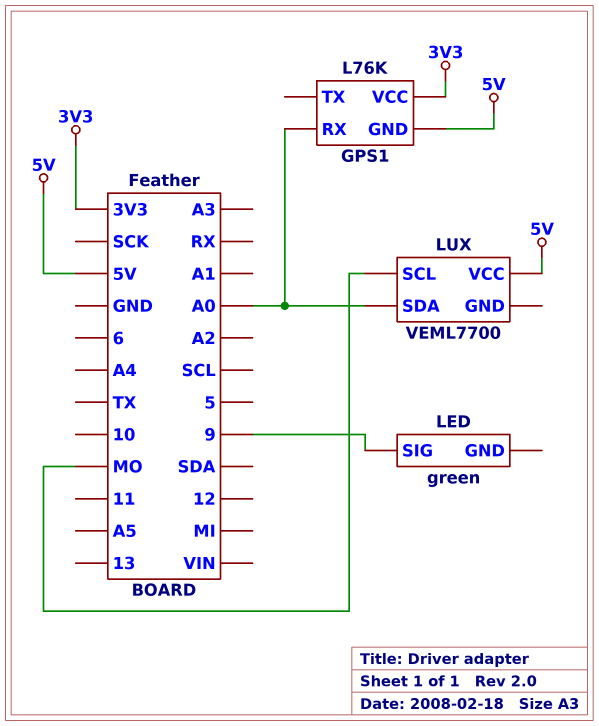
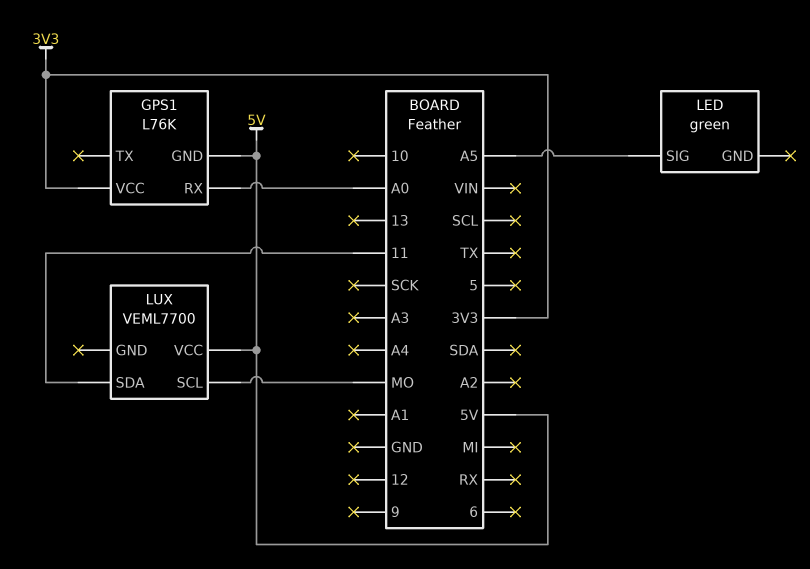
LED pin SIG: 9 -> A5
LUX pin SDA: A0 -> 11

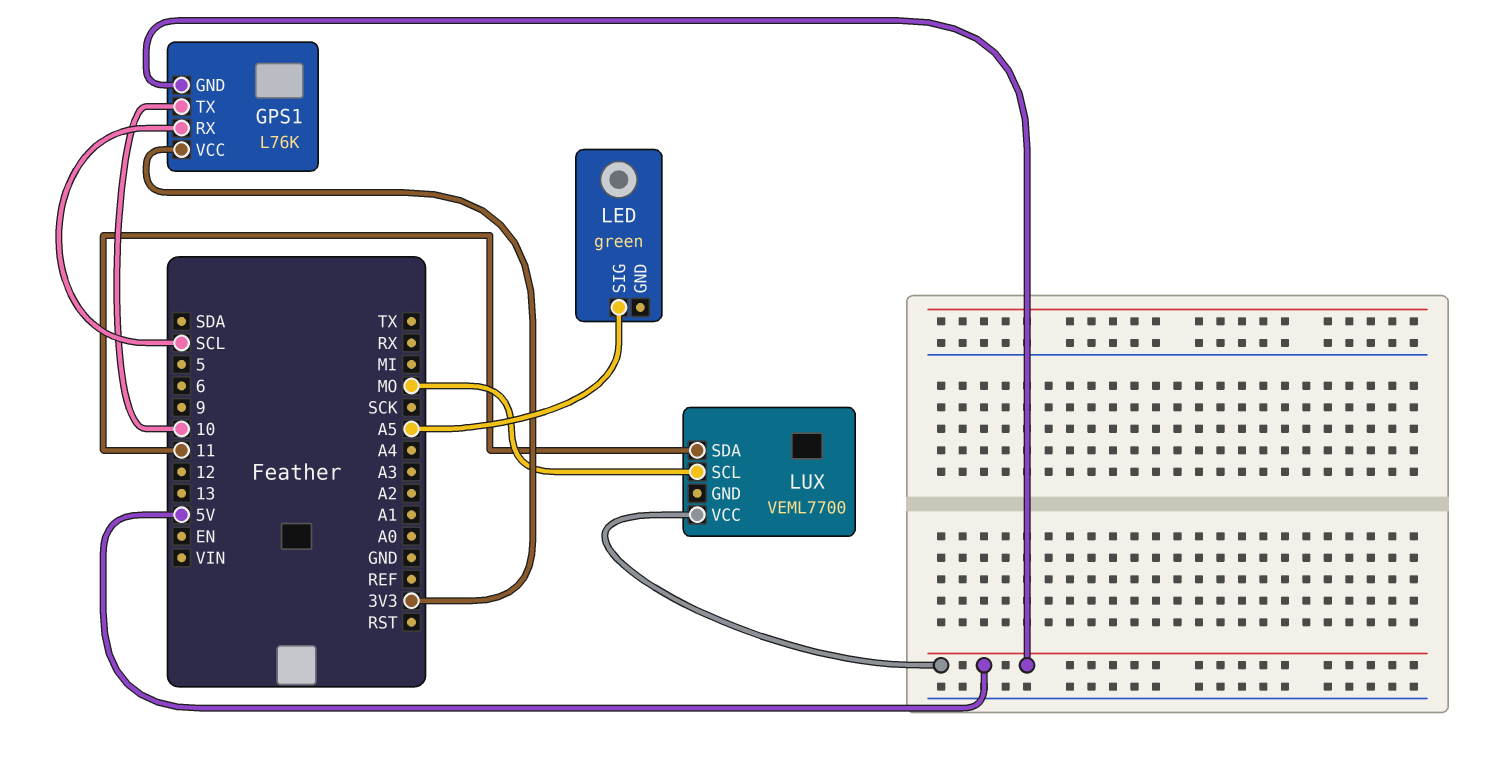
GPS1 pin RX: A0 -> SCL
GPS1 pin TX: none -> 10

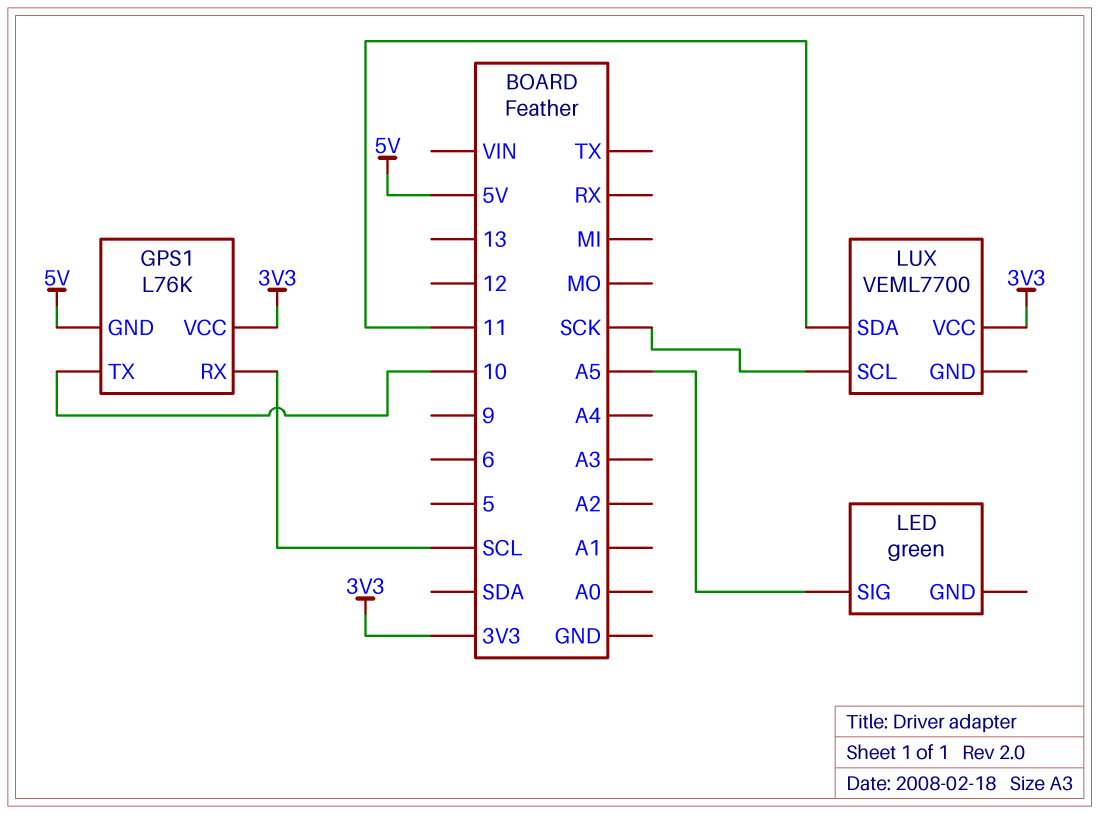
LUX pin SCL: MO -> SCK
LUX pin VCC: 5V -> 3V3

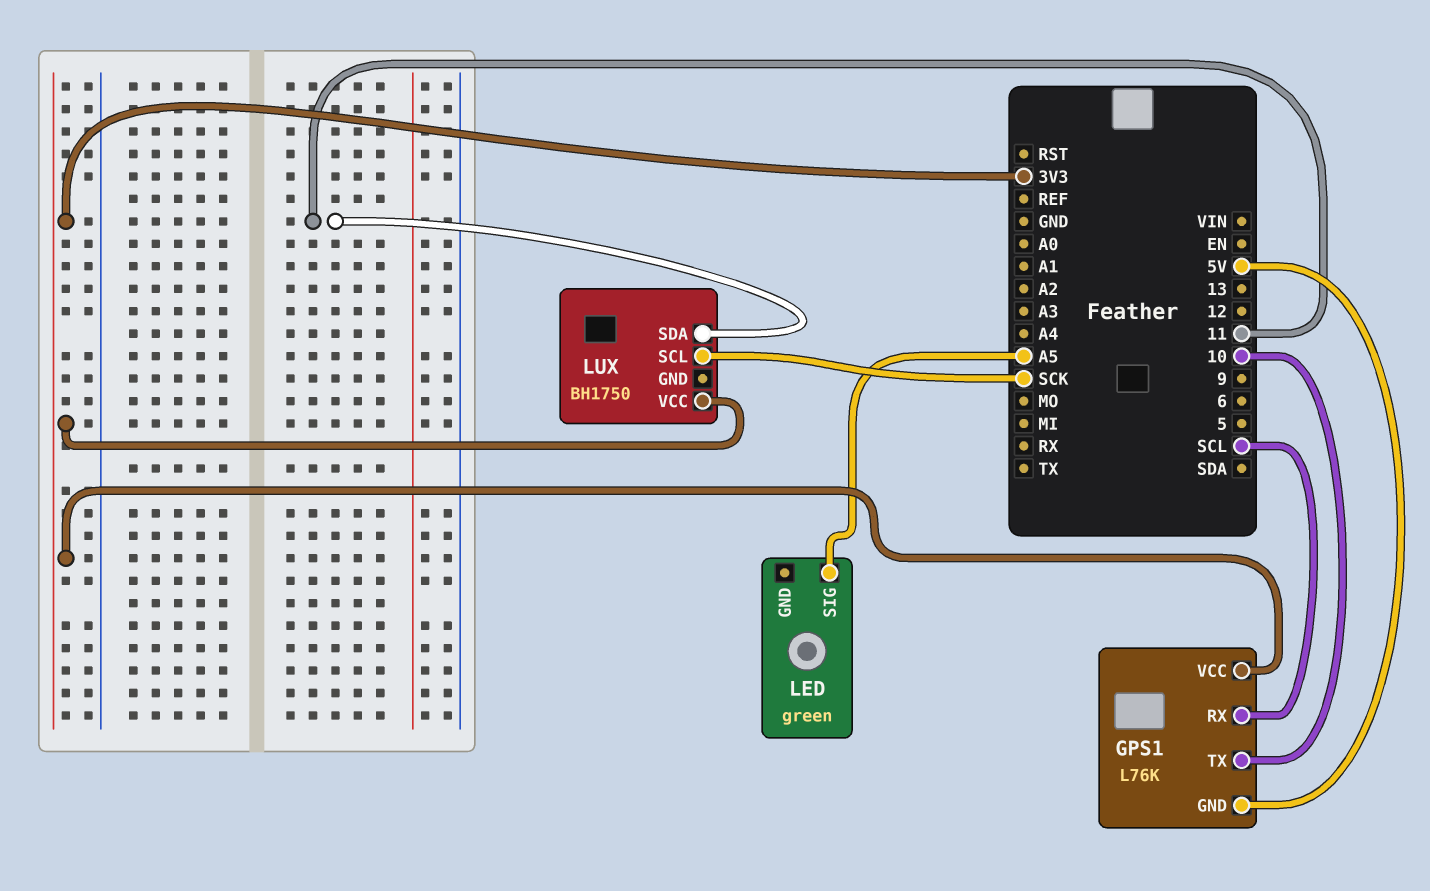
LUX: VEML7700 -> BH1750

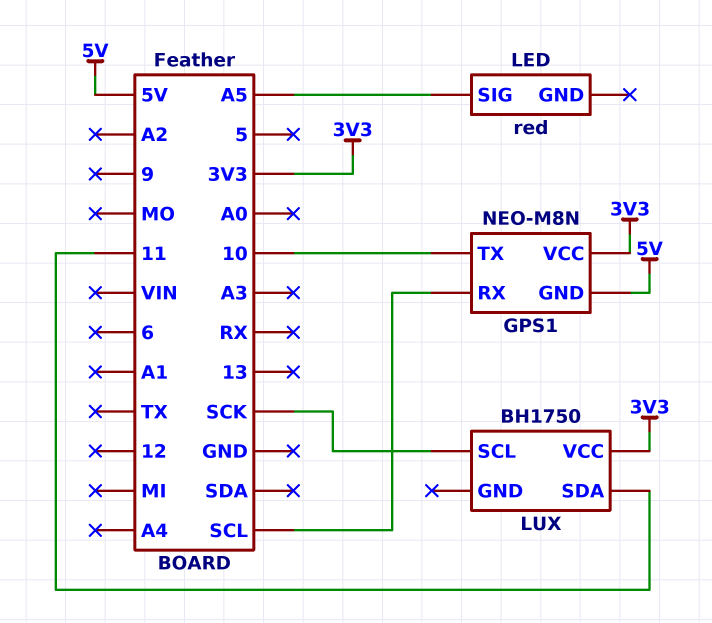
GPS1: L76K -> NEO-M8N
LED: green -> red

